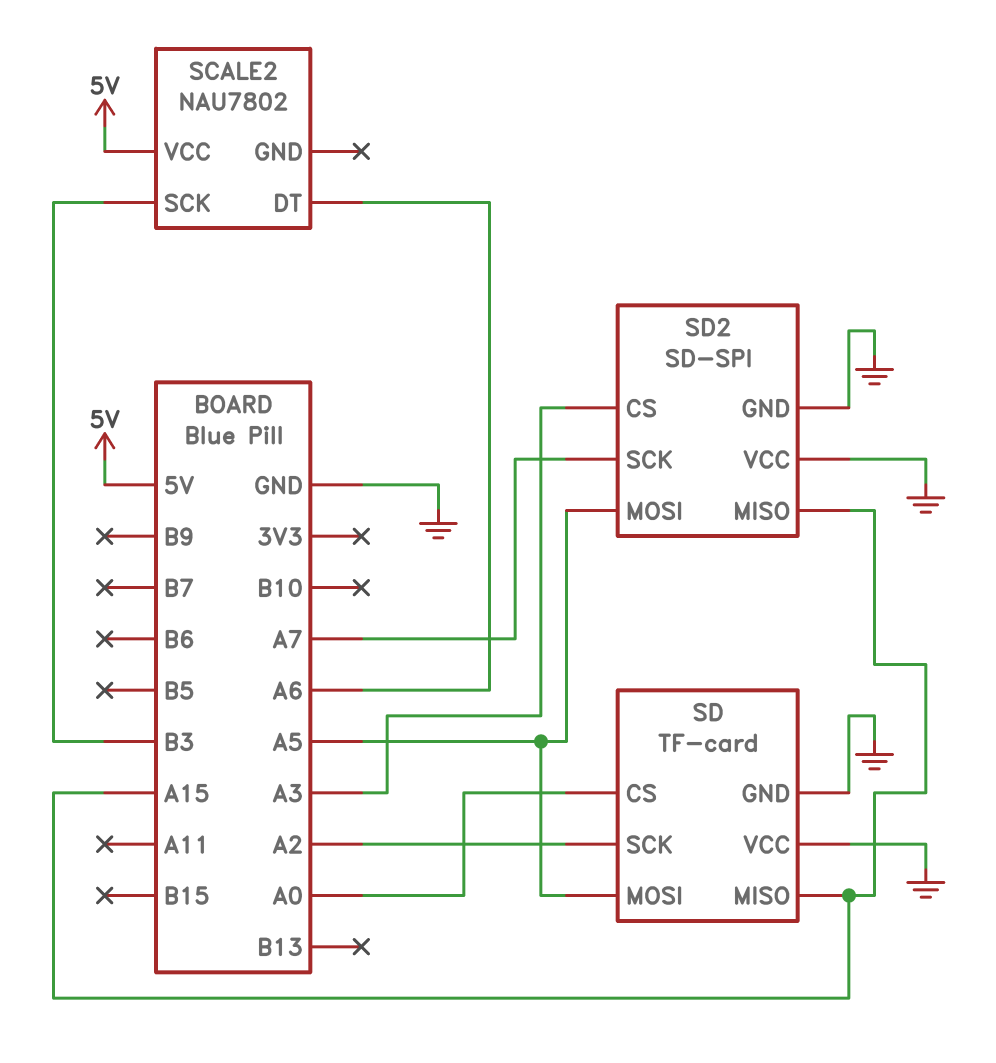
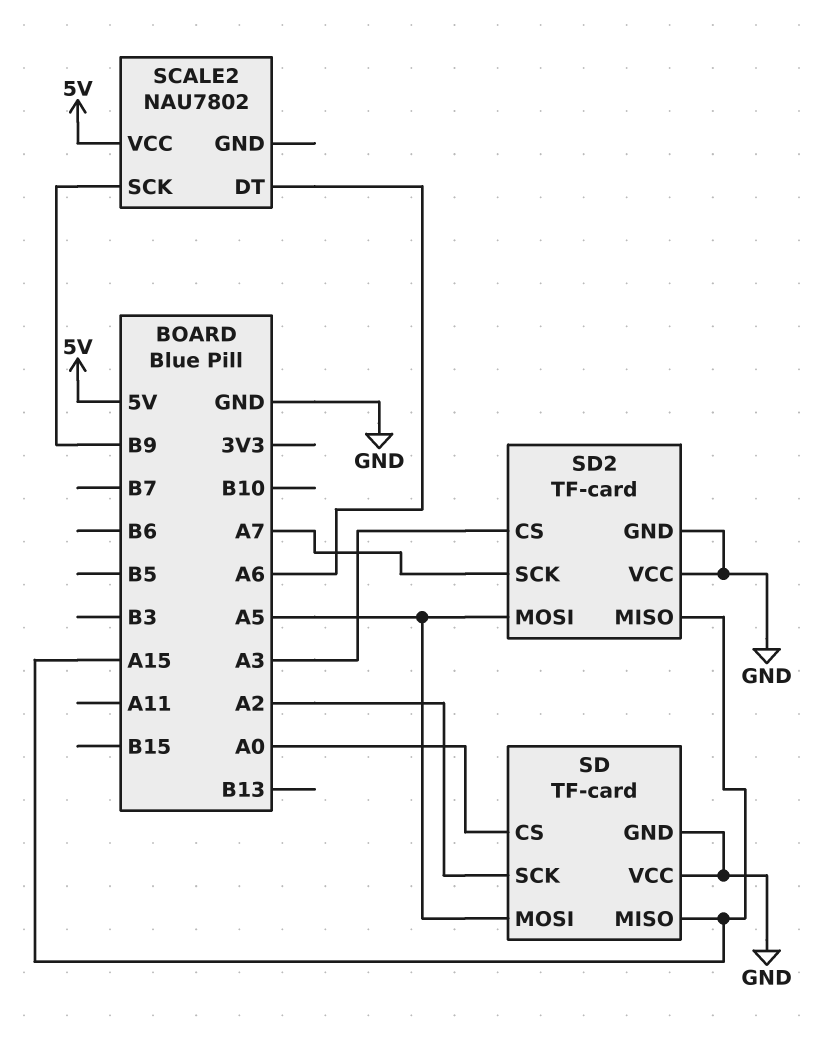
SCALE2 pin SCK: B3 -> B9
SD2: SD-SPI -> TF-card

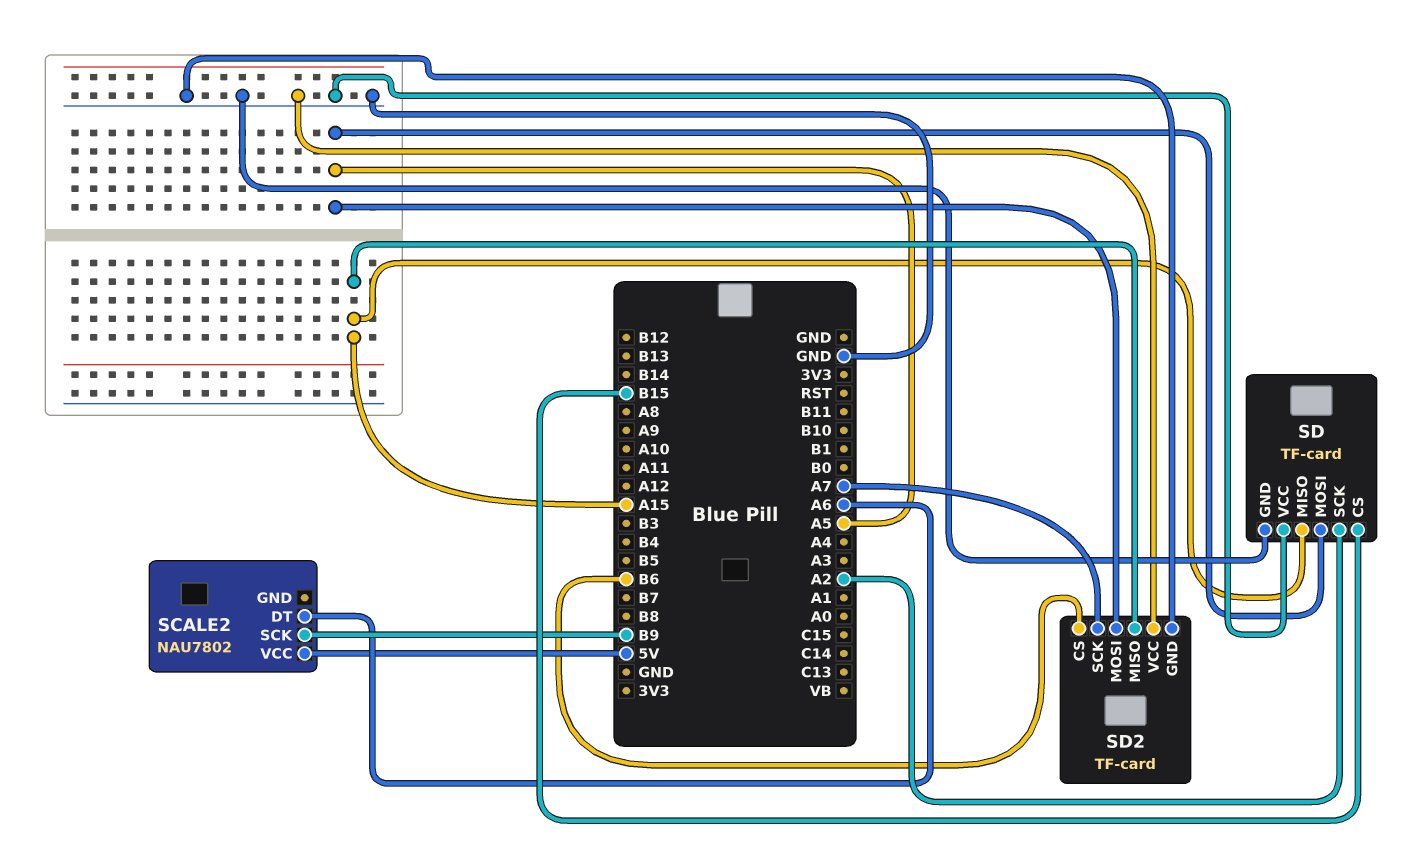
SD pin CS: A0 -> B15
SD2 pin CS: A3 -> B6

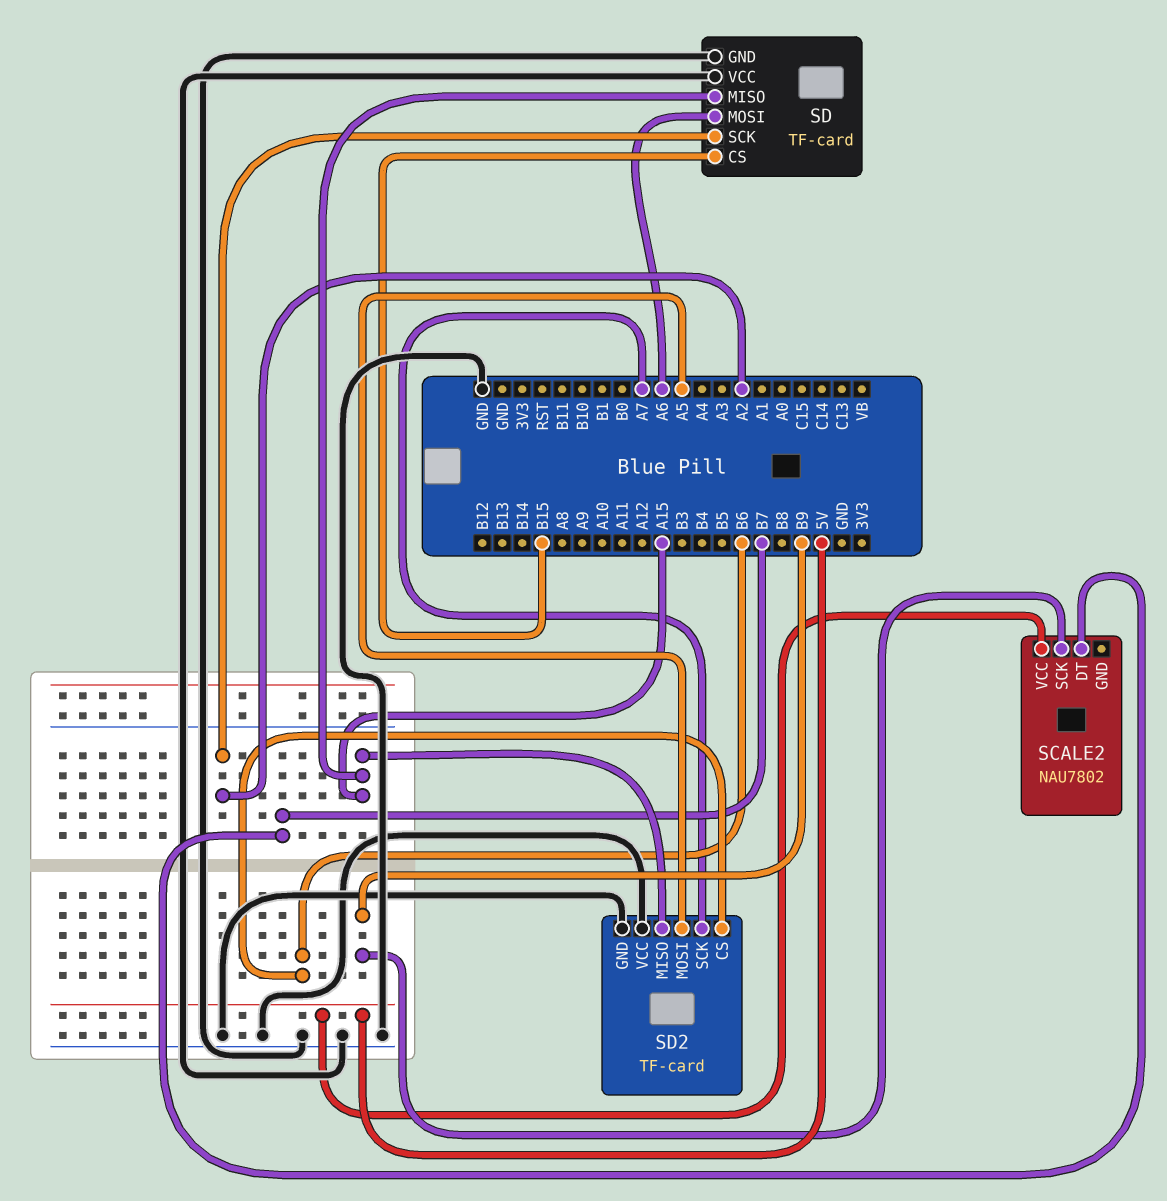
SCALE2 pin DT: A6 -> B7
SD pin MOSI: A5 -> A6

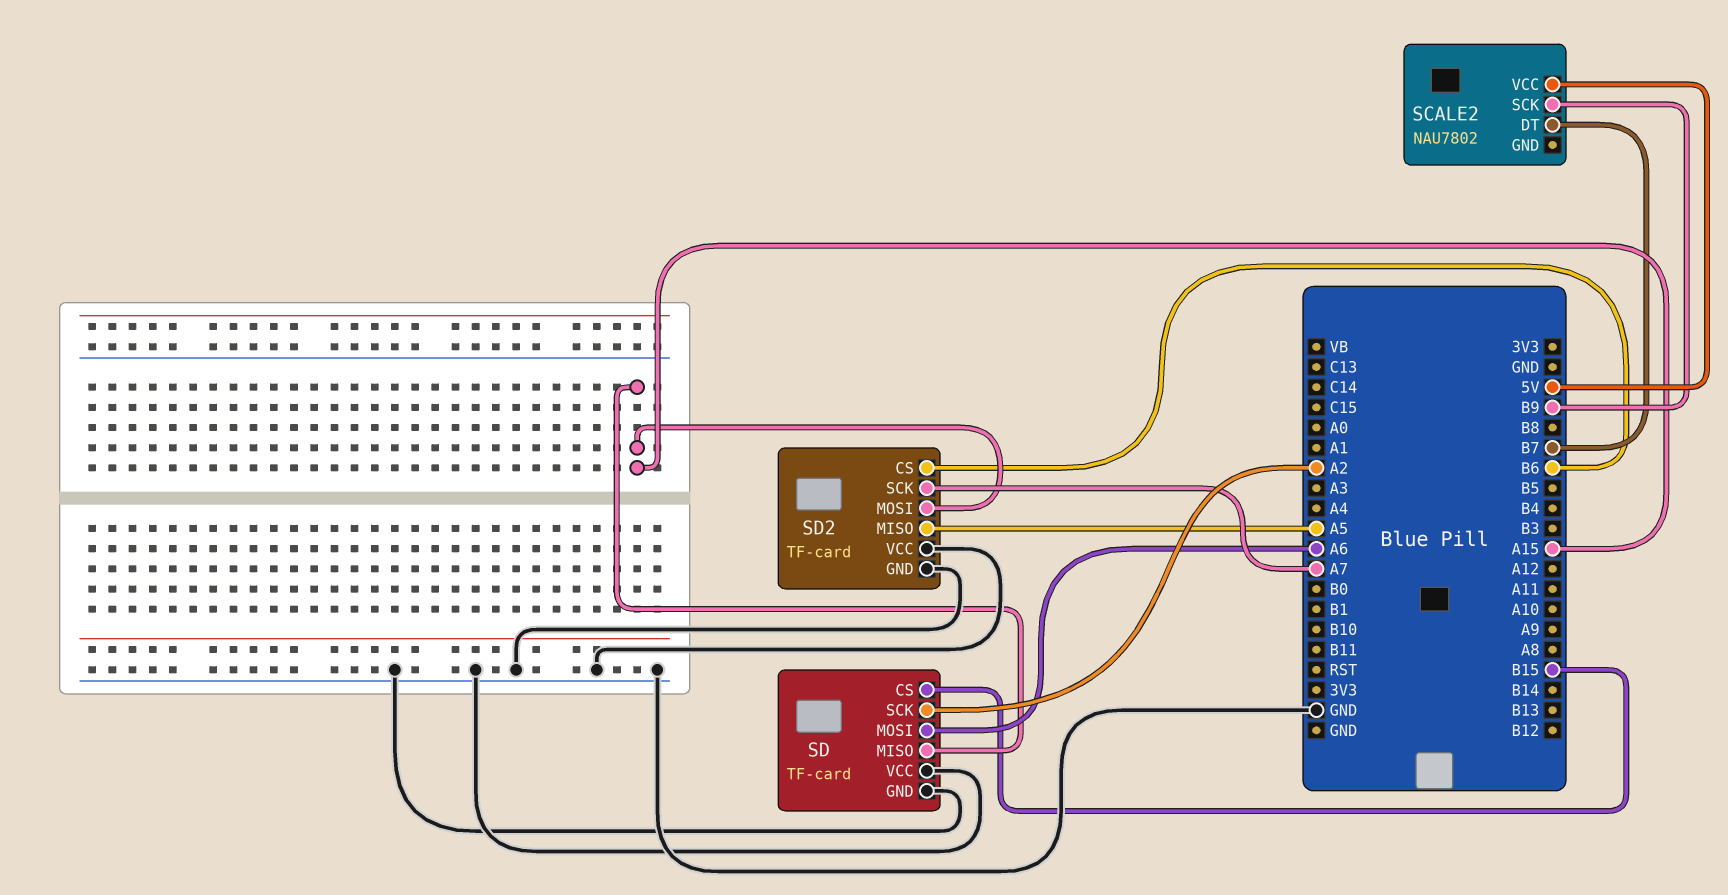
SD2 pin MISO: A15 -> A5
SD2 pin MOSI: A5 -> A15

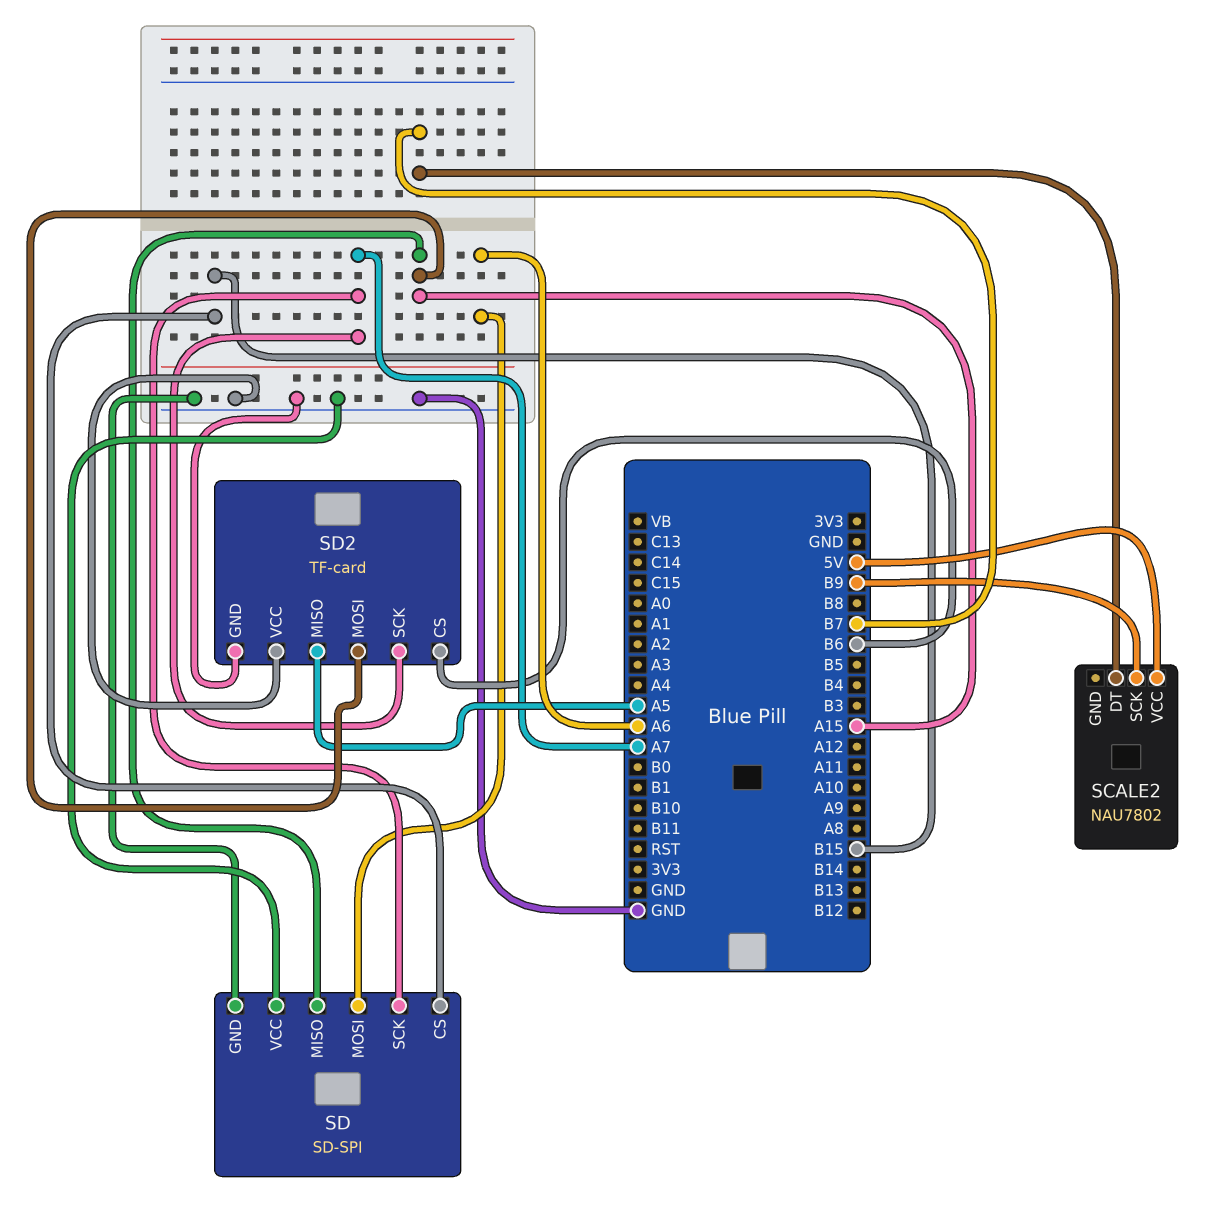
SD: TF-card -> SD-SPI
SD pin SCK: A2 -> A7

